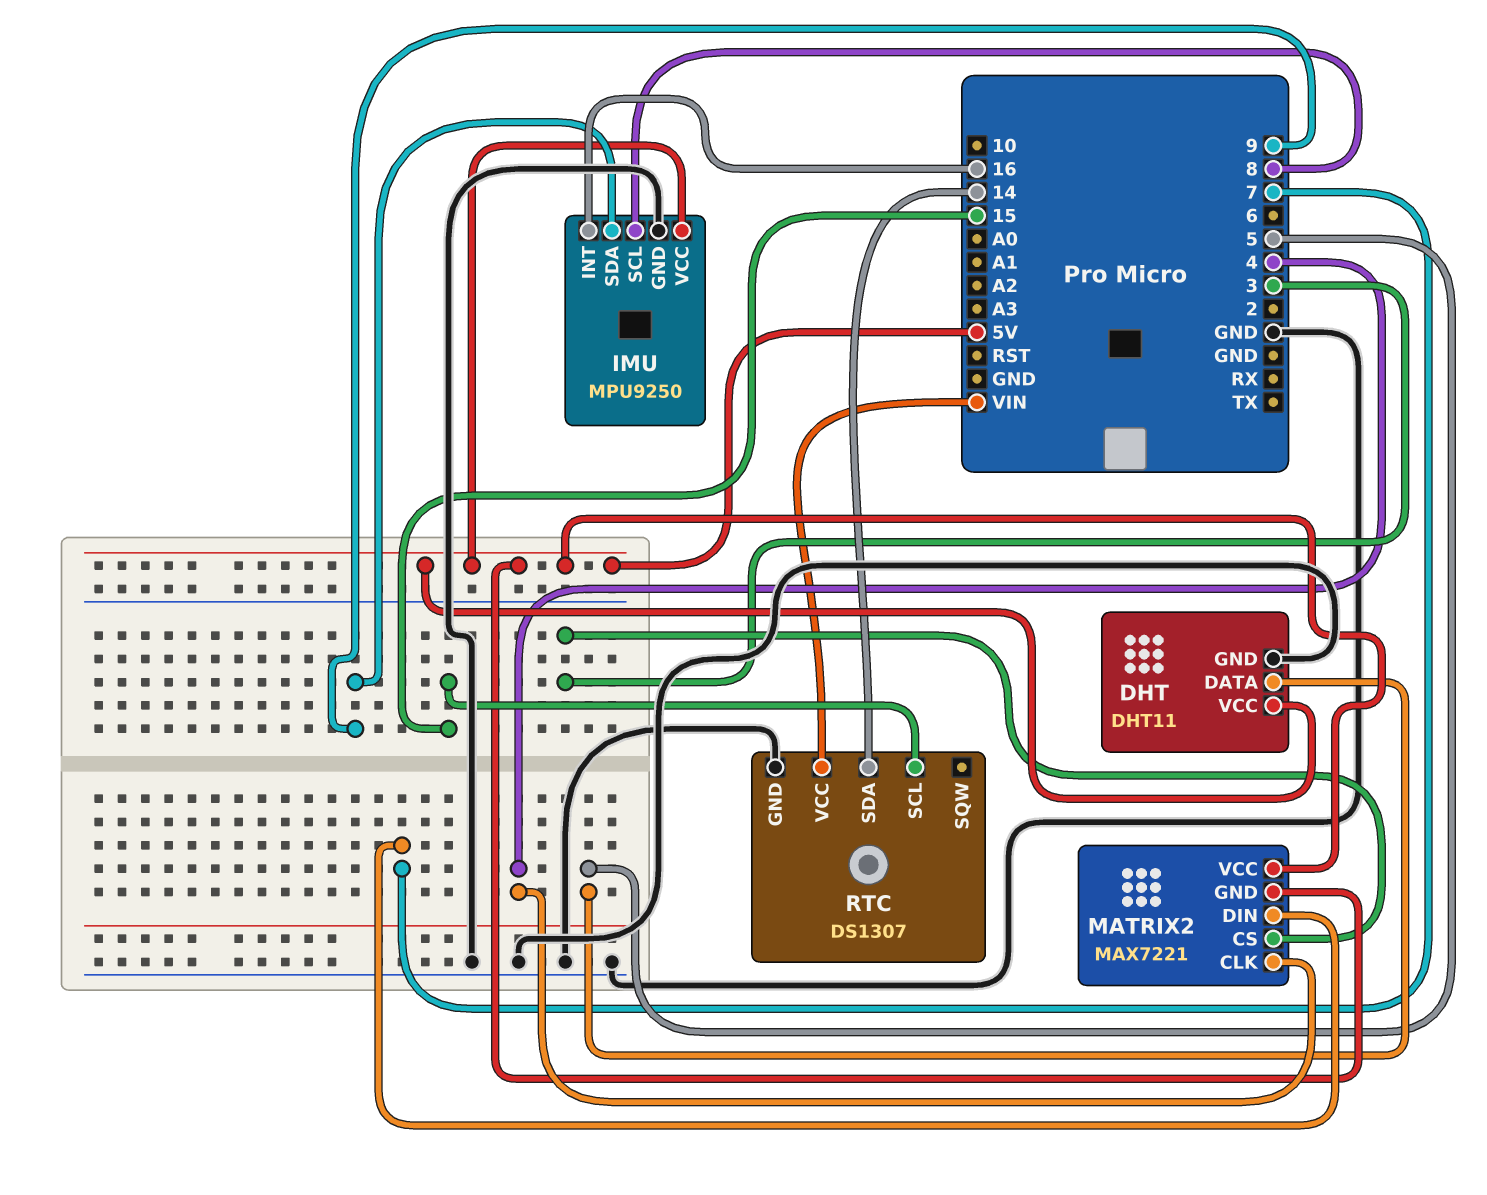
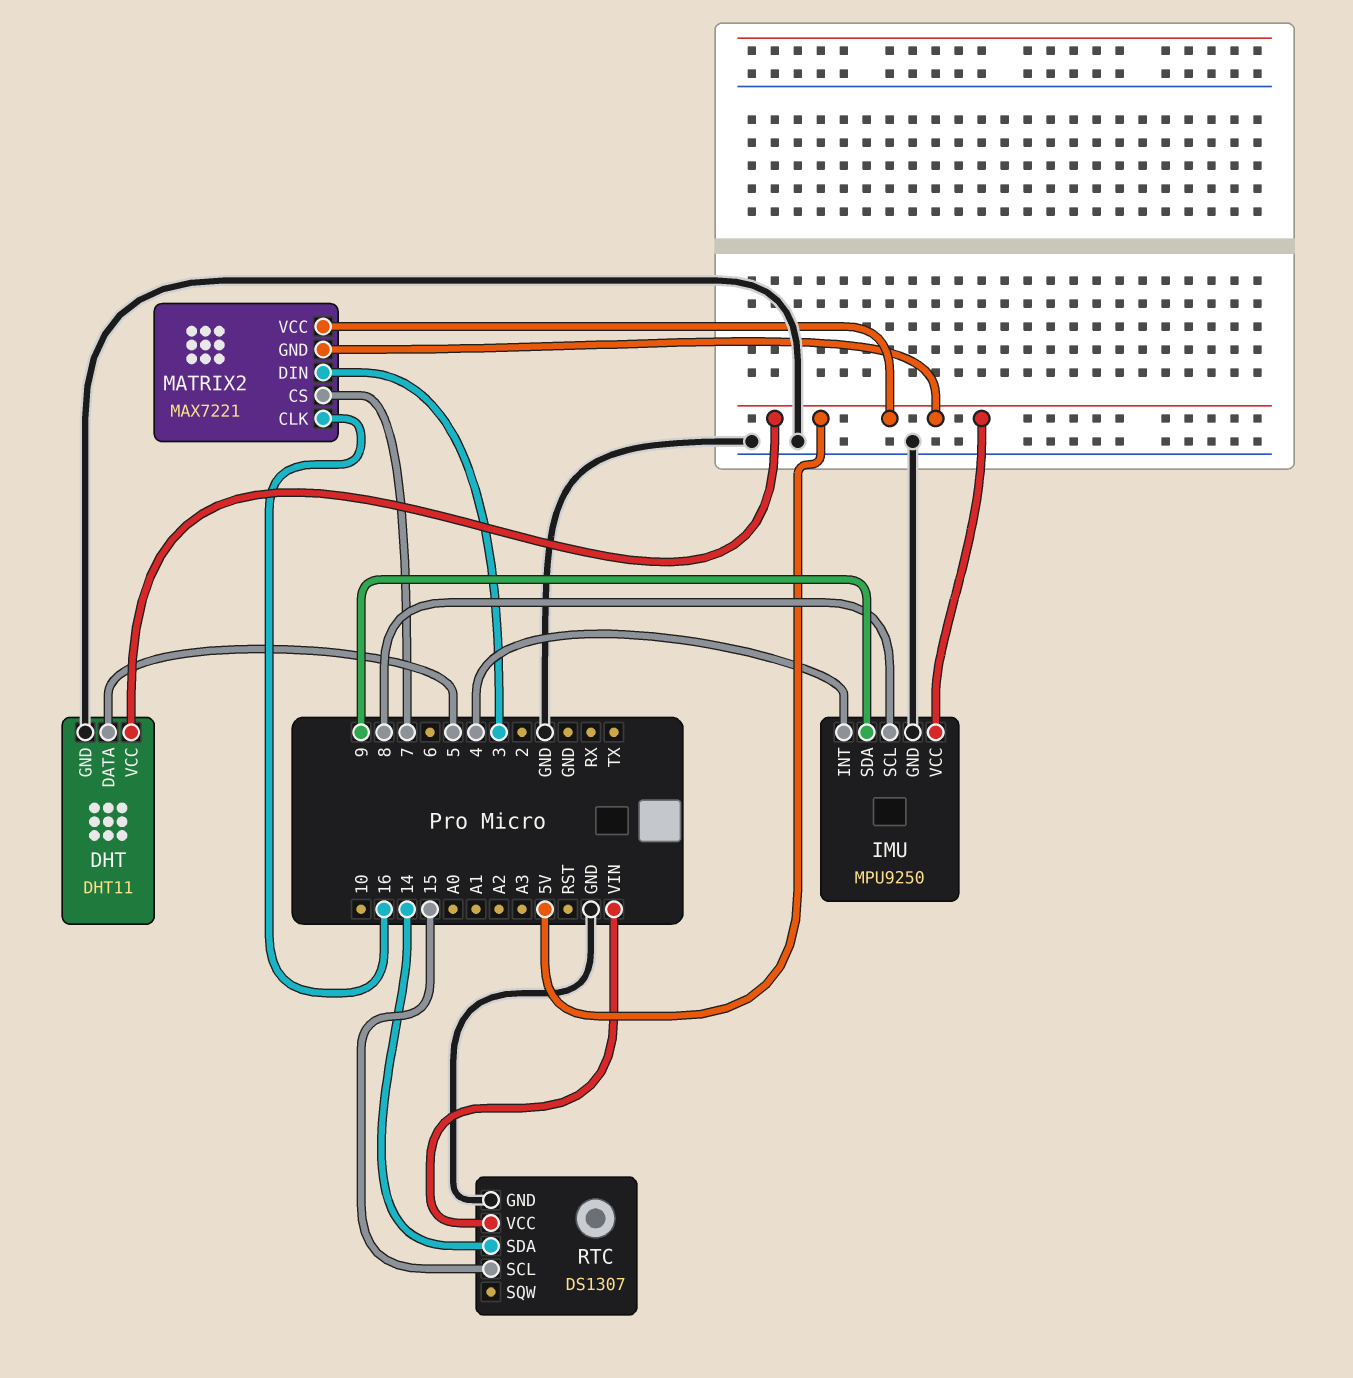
IMU pin INT: 16 -> 4
MATRIX2 pin CLK: 4 -> 16
MATRIX2 pin CS: 3 -> 7
MATRIX2 pin DIN: 7 -> 3

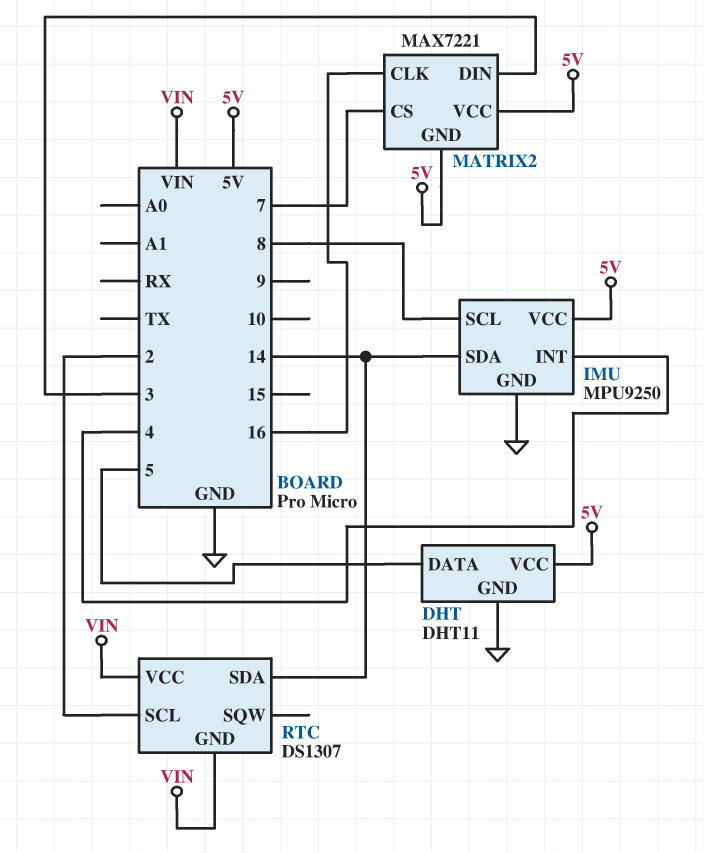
IMU pin SDA: 9 -> 14
RTC pin GND: GND -> VIN
RTC pin SCL: 15 -> 2

